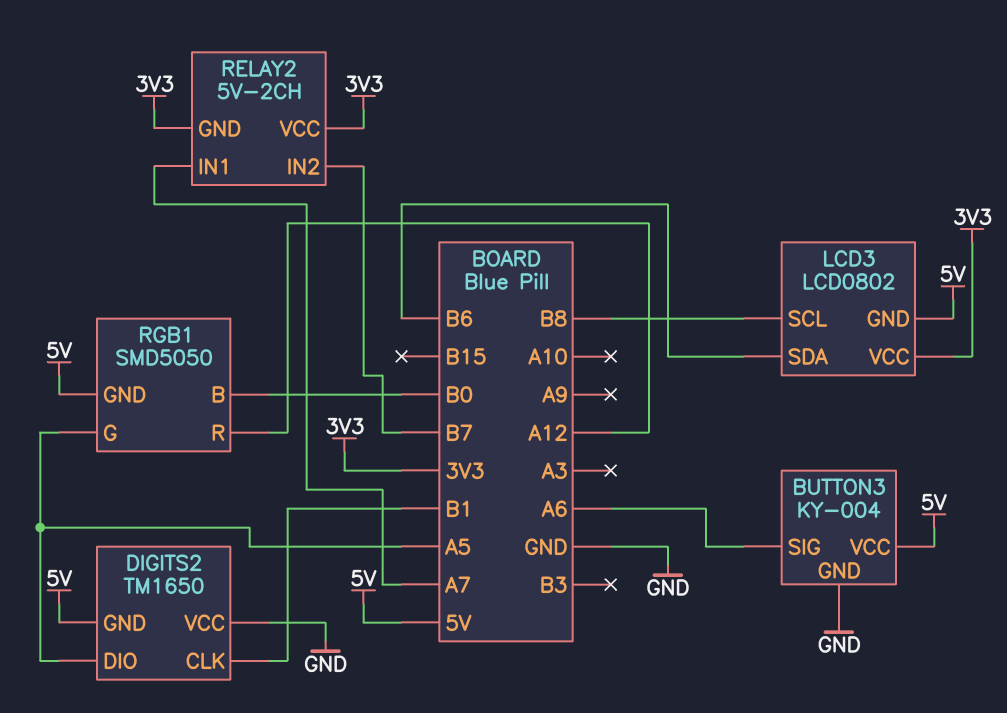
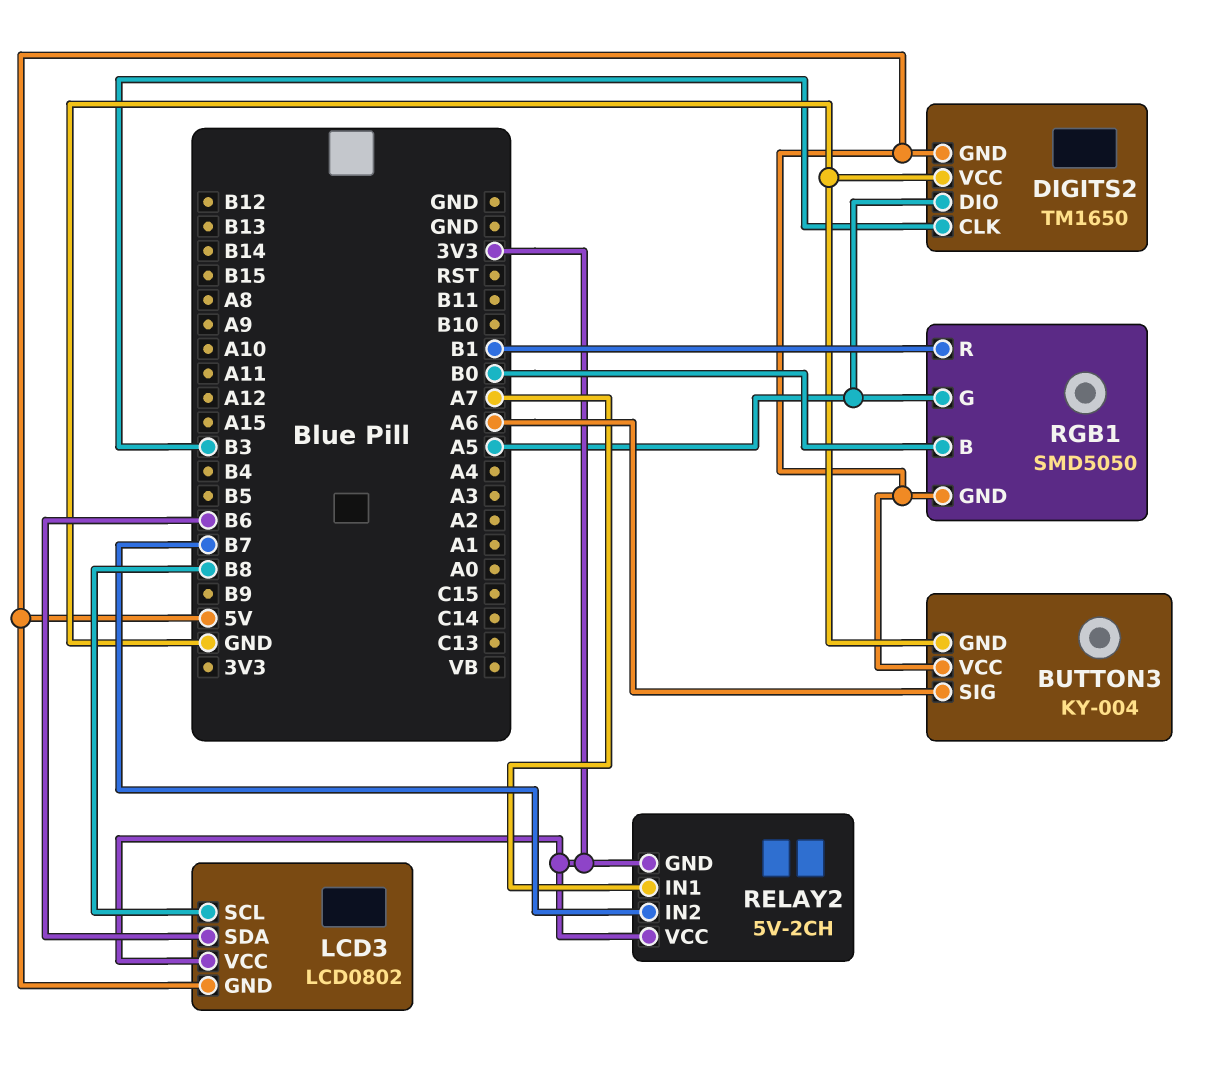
DIGITS2 pin CLK: B1 -> B3
RGB1 pin R: A12 -> B1

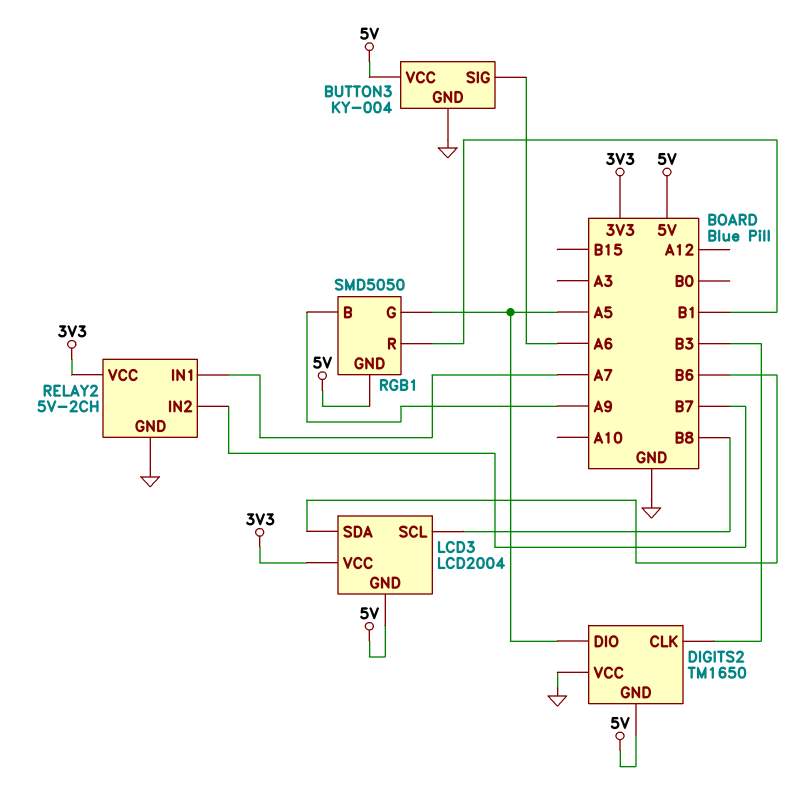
LCD3: LCD0802 -> LCD2004
RELAY2 pin GND: 3V3 -> GND
RGB1 pin B: B0 -> A9

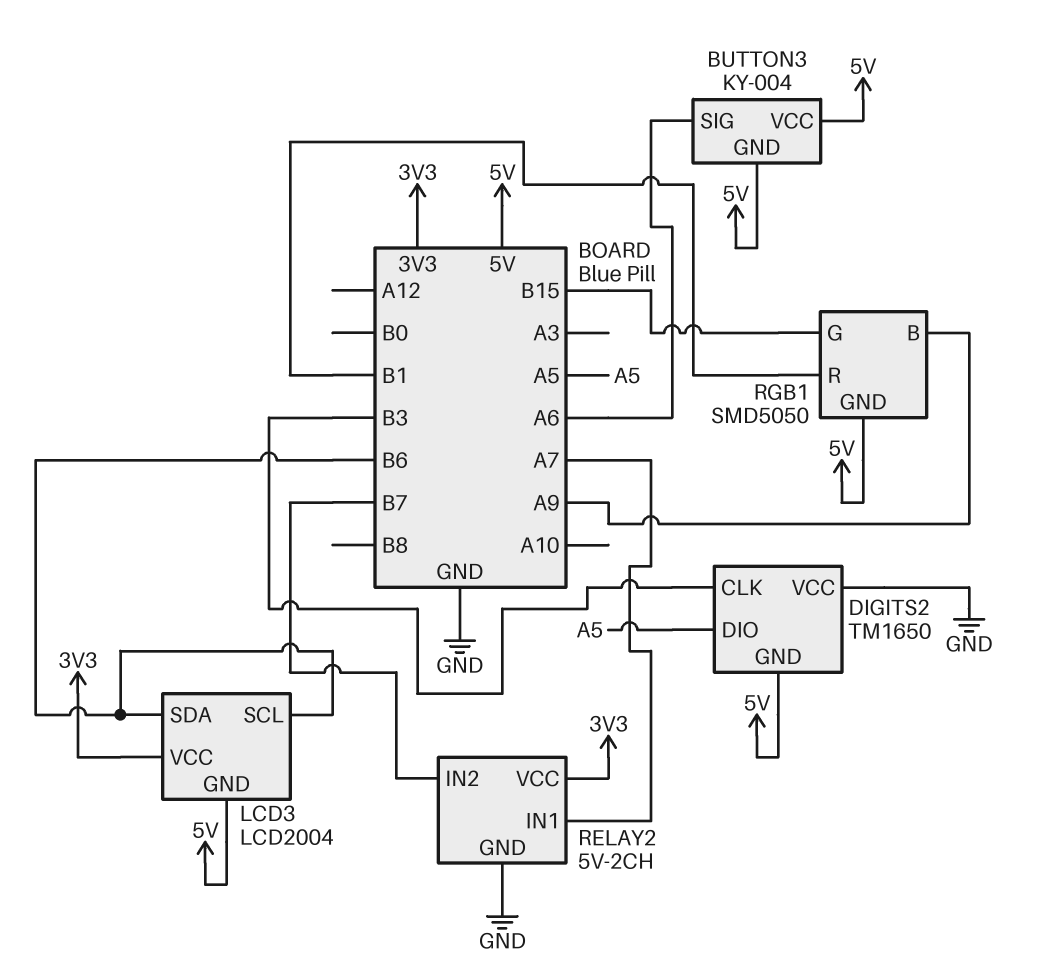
BUTTON3 pin GND: GND -> 5V
LCD3 pin SCL: B8 -> B6
RGB1 pin G: A5 -> B15

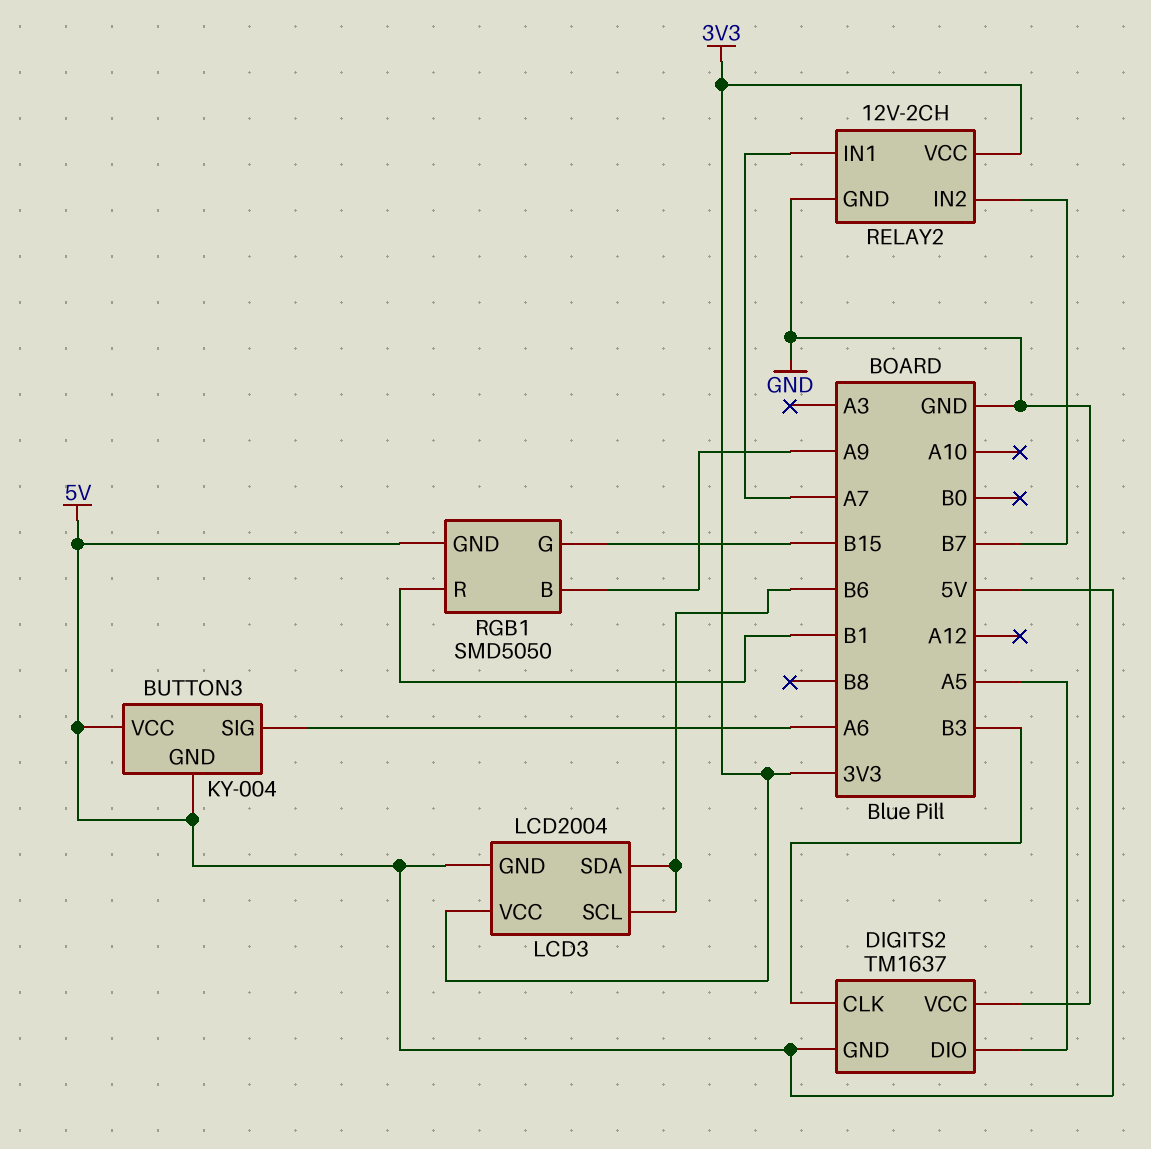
DIGITS2: TM1650 -> TM1637
RELAY2: 5V-2CH -> 12V-2CH

